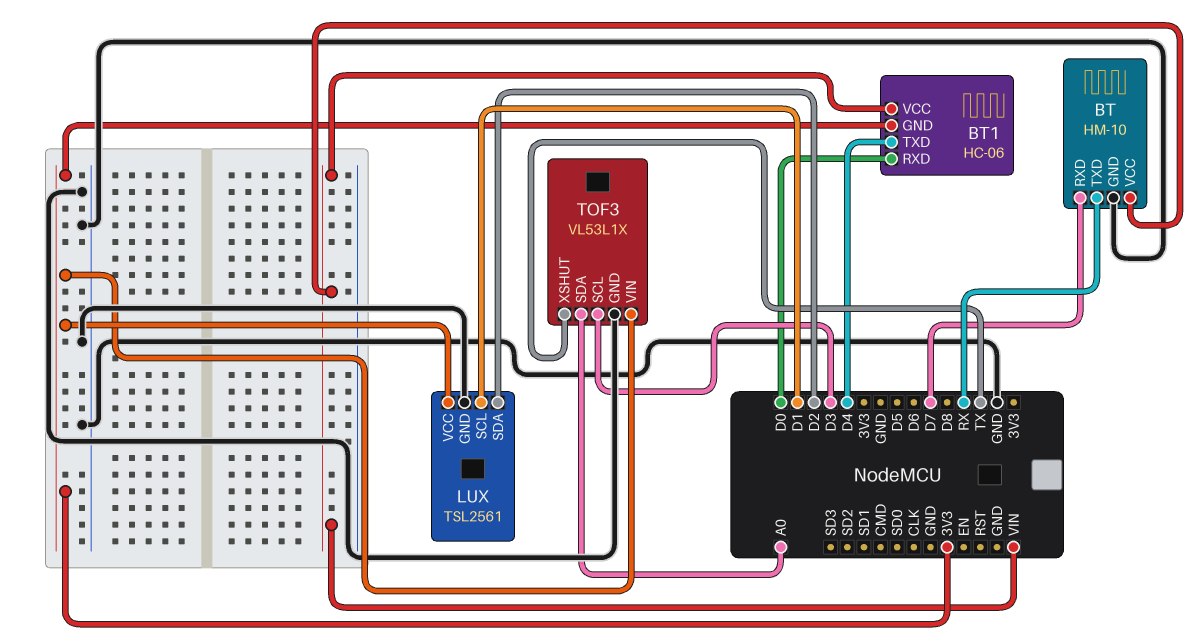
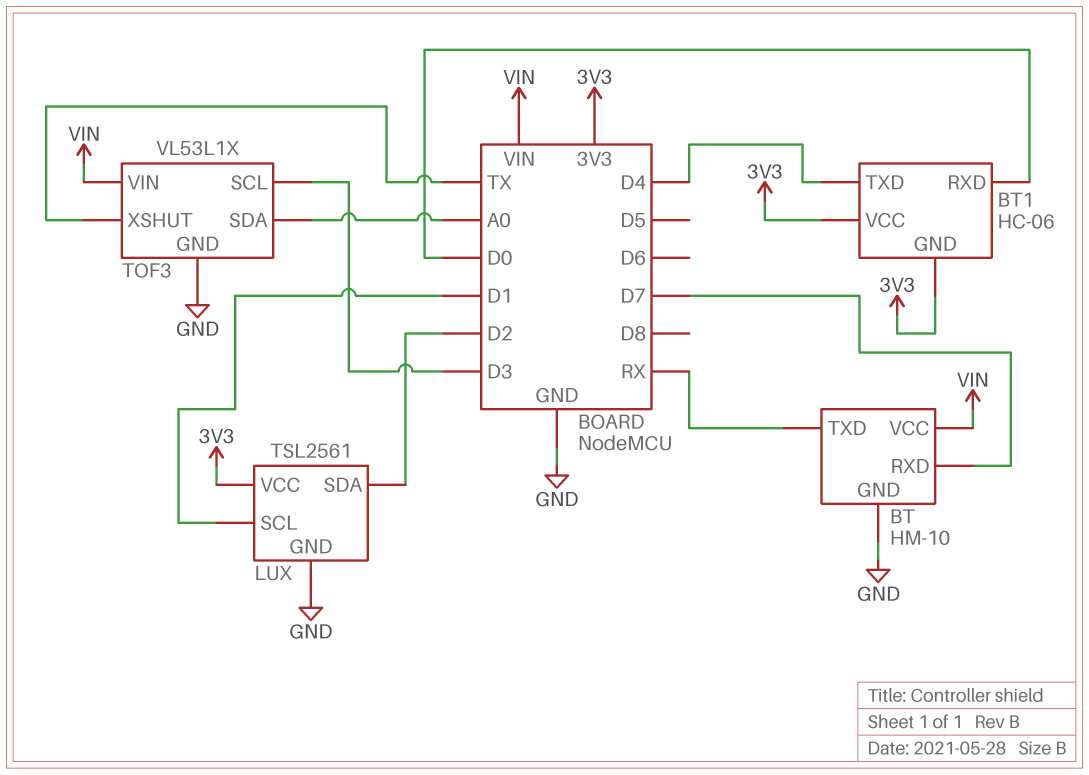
BT1 pin VCC: VIN -> 3V3
TOF3 pin VIN: 3V3 -> VIN

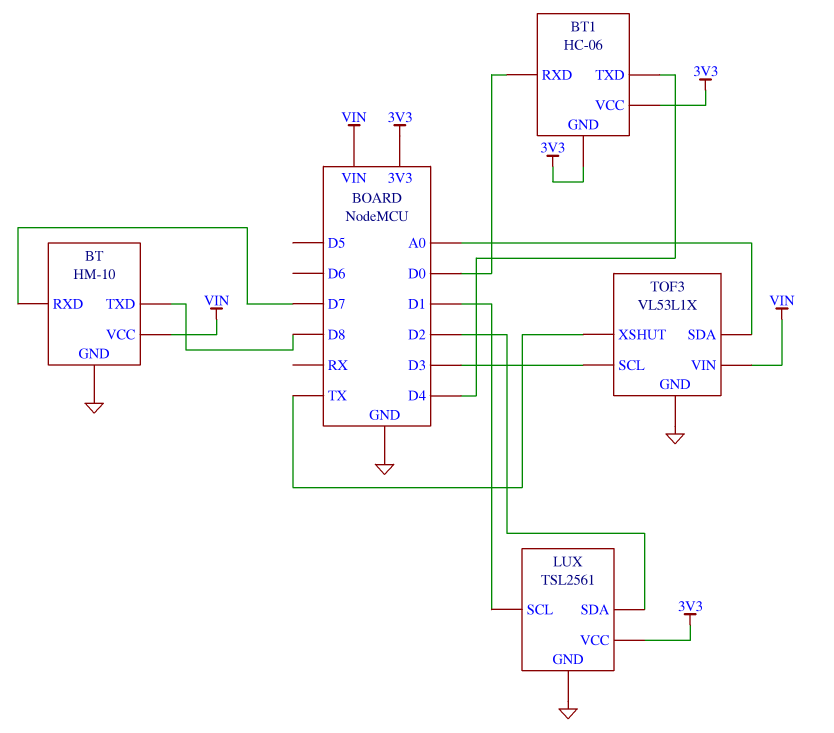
BT pin TXD: RX -> D8

